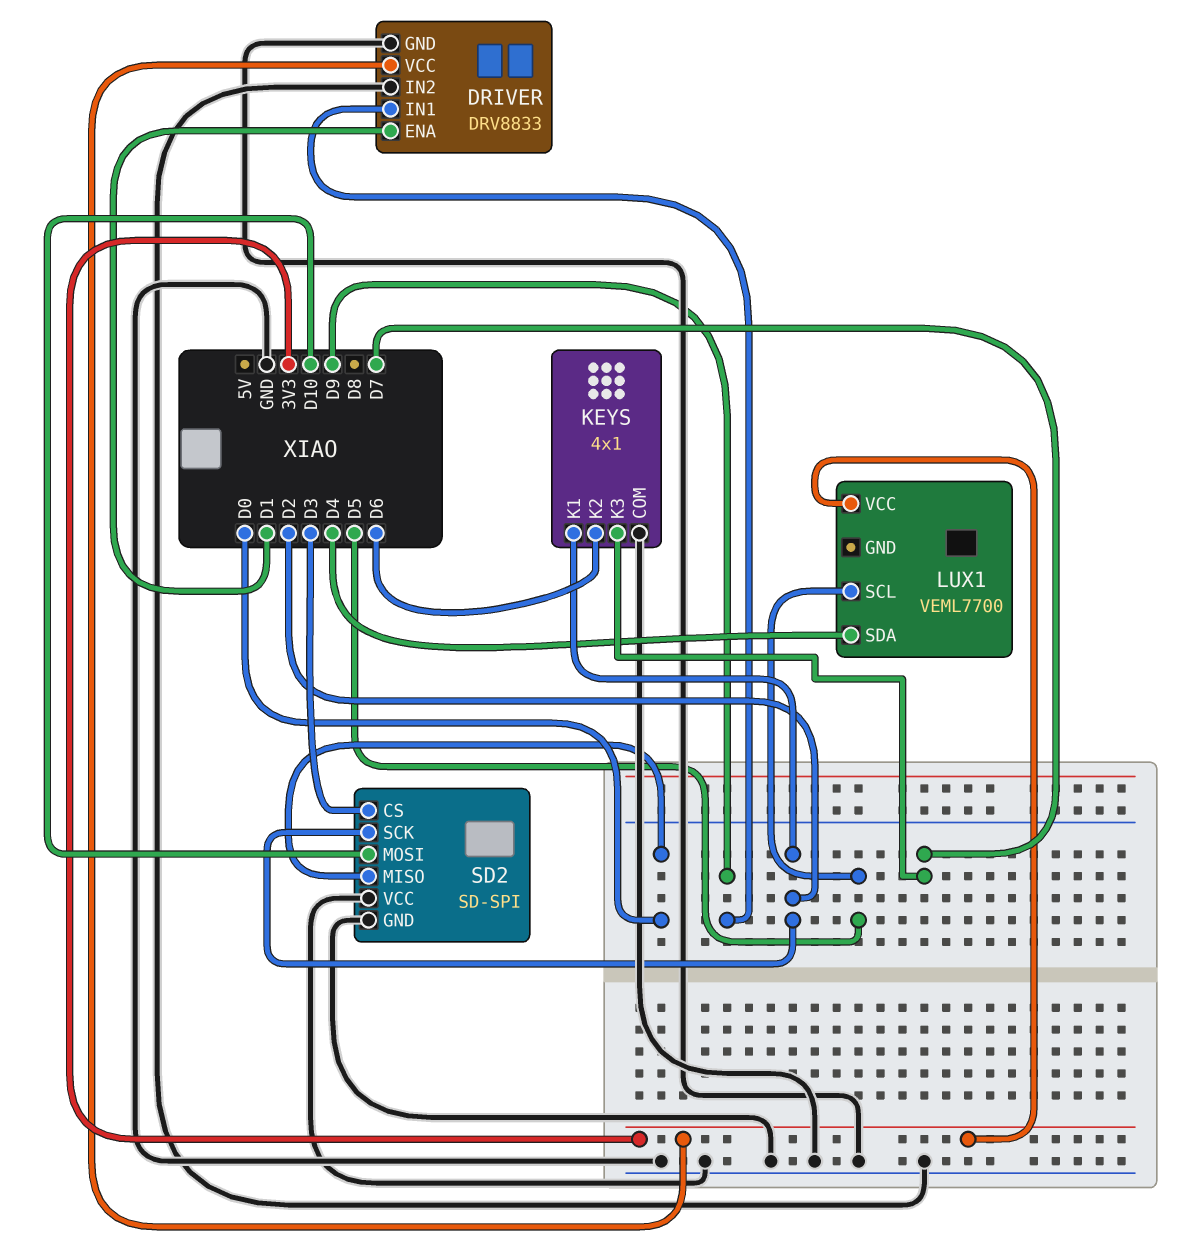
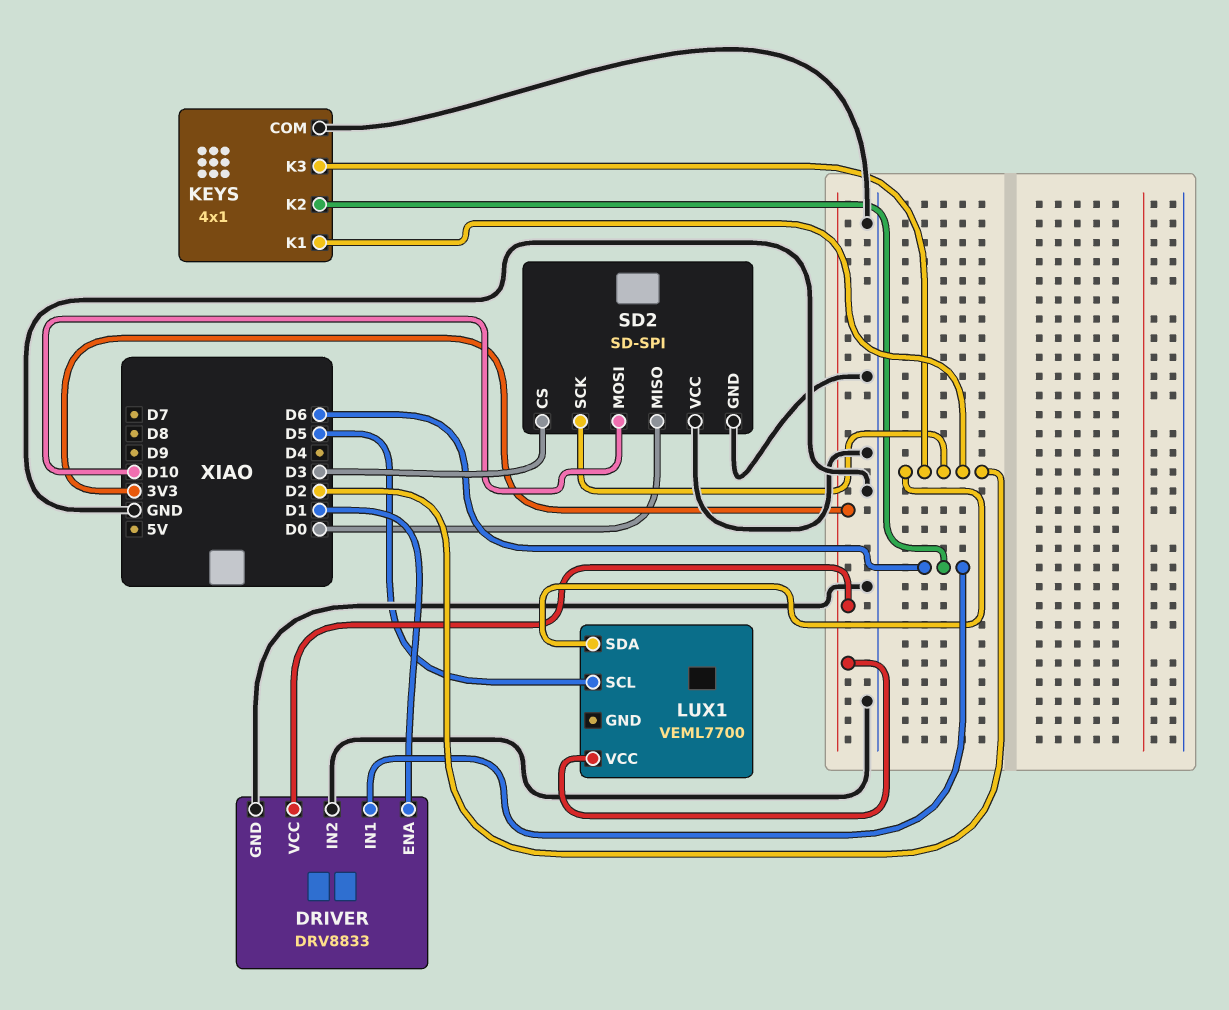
DRIVER pin IN1: D9 -> D6
KEYS pin K3: D7 -> D2
LUX1 pin SDA: D4 -> D2

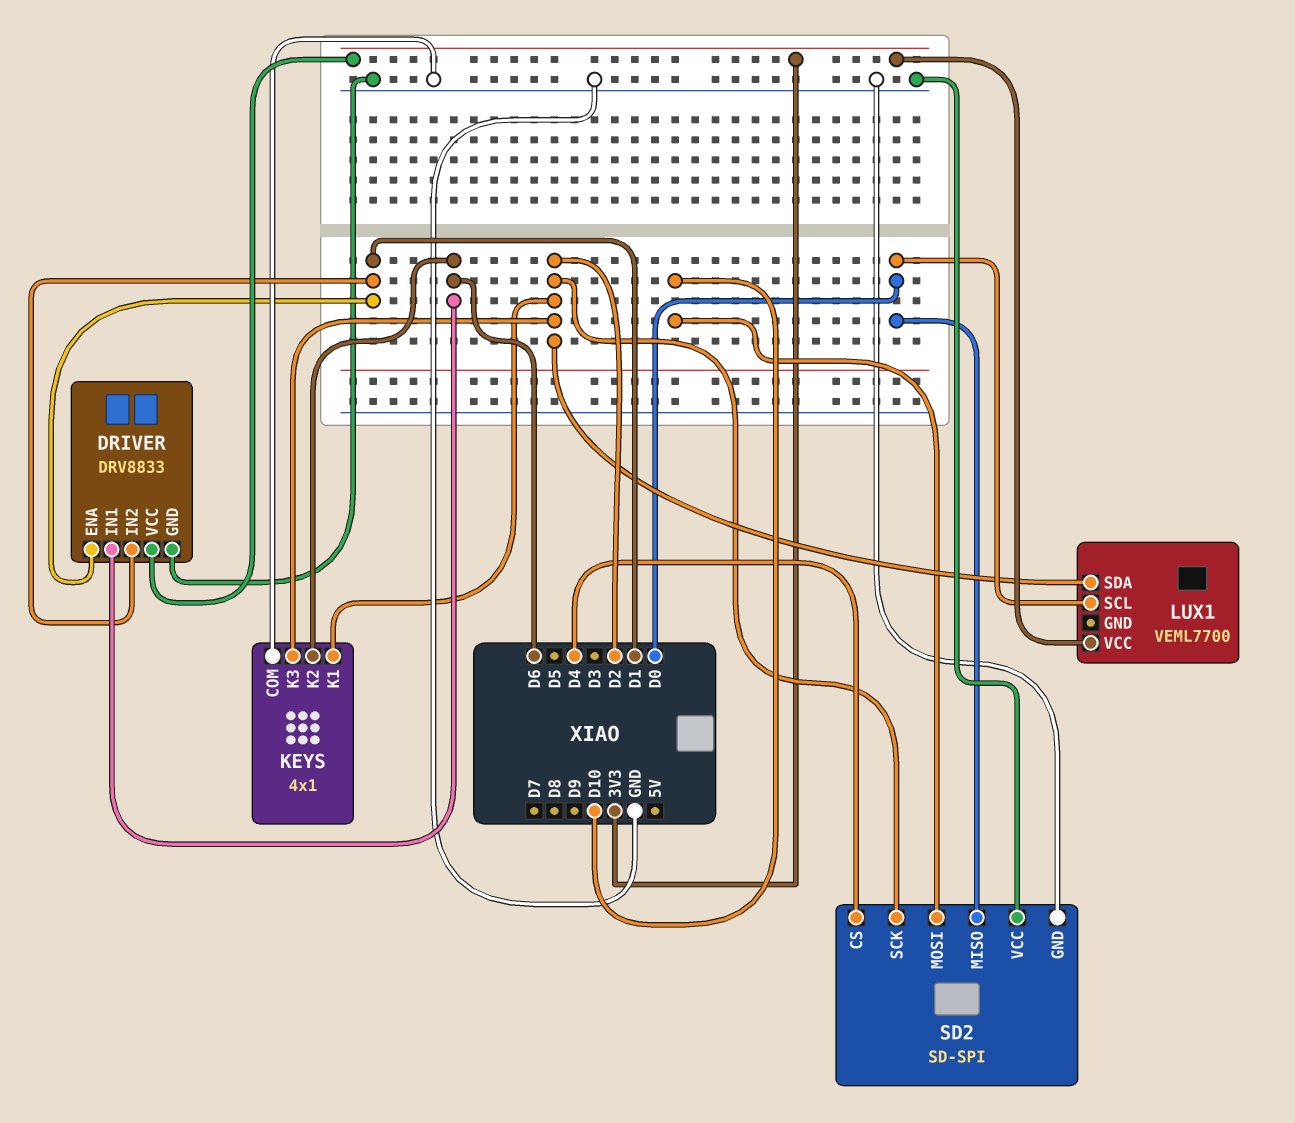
DRIVER pin IN2: GND -> D1
LUX1 pin SCL: D5 -> D0
SD2 pin CS: D3 -> D4

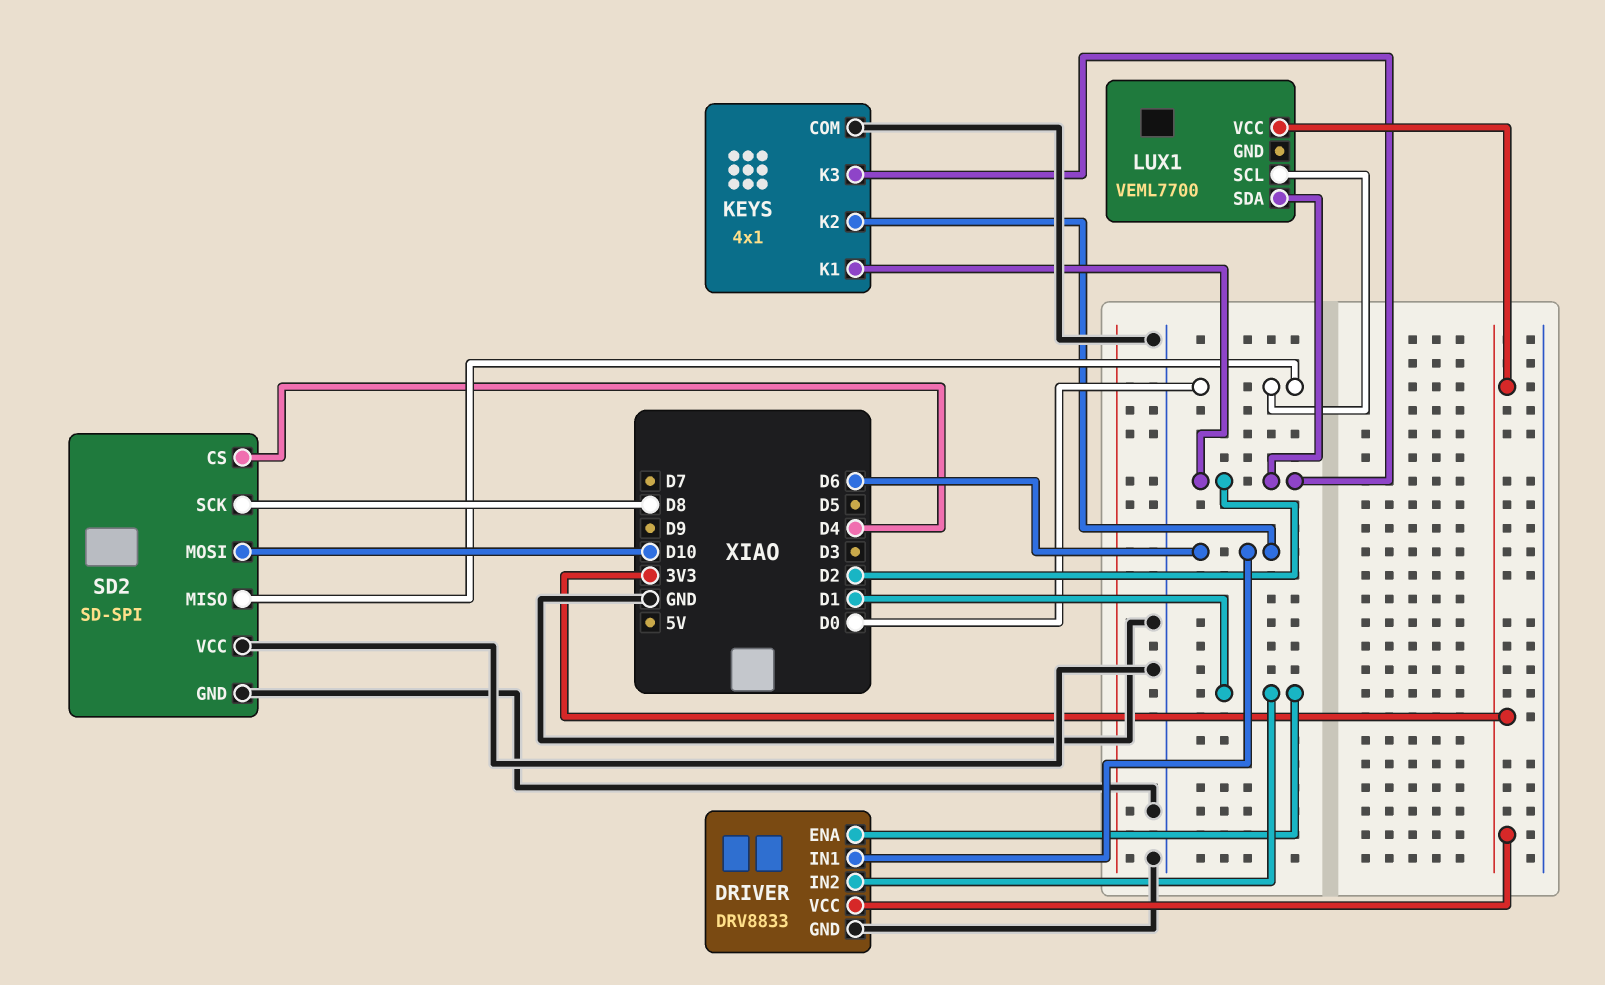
SD2 pin SCK: D2 -> D8

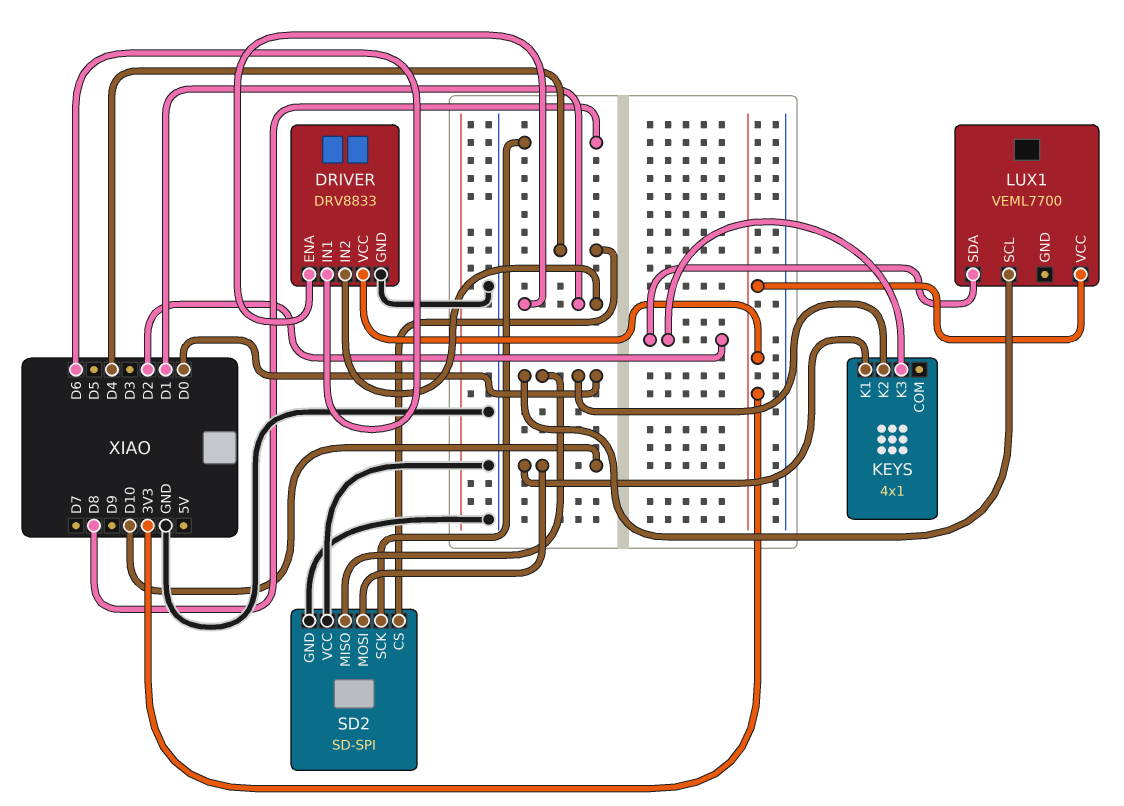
KEYS pin COM: GND -> none
KEYS pin K1: D2 -> D10
KEYS pin K2: D6 -> D0

